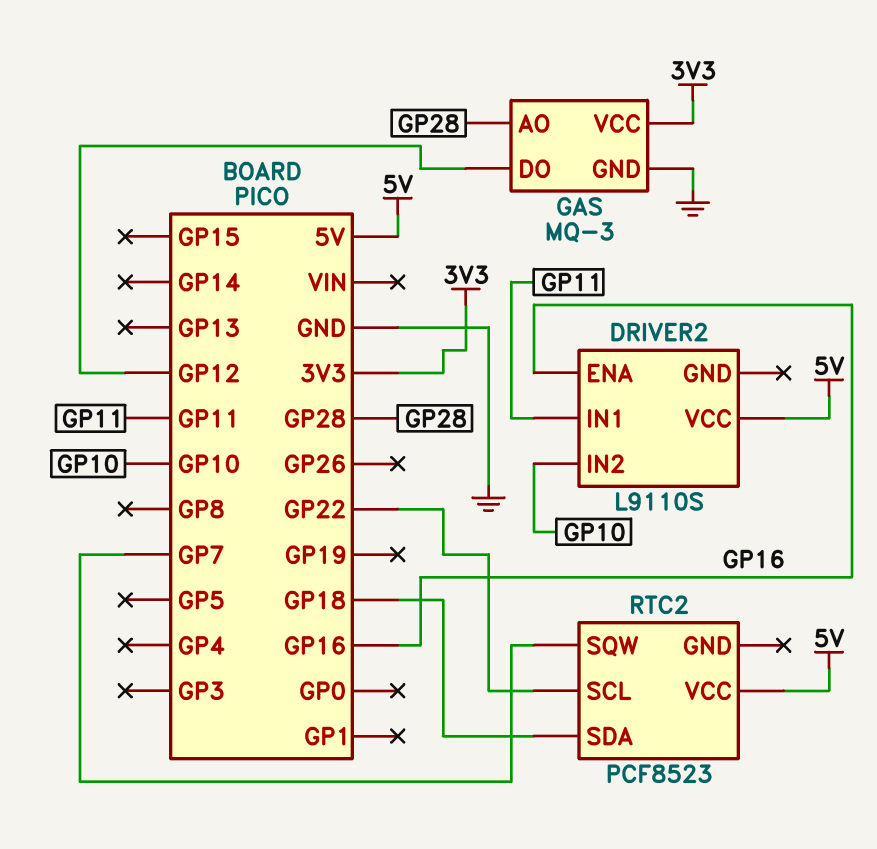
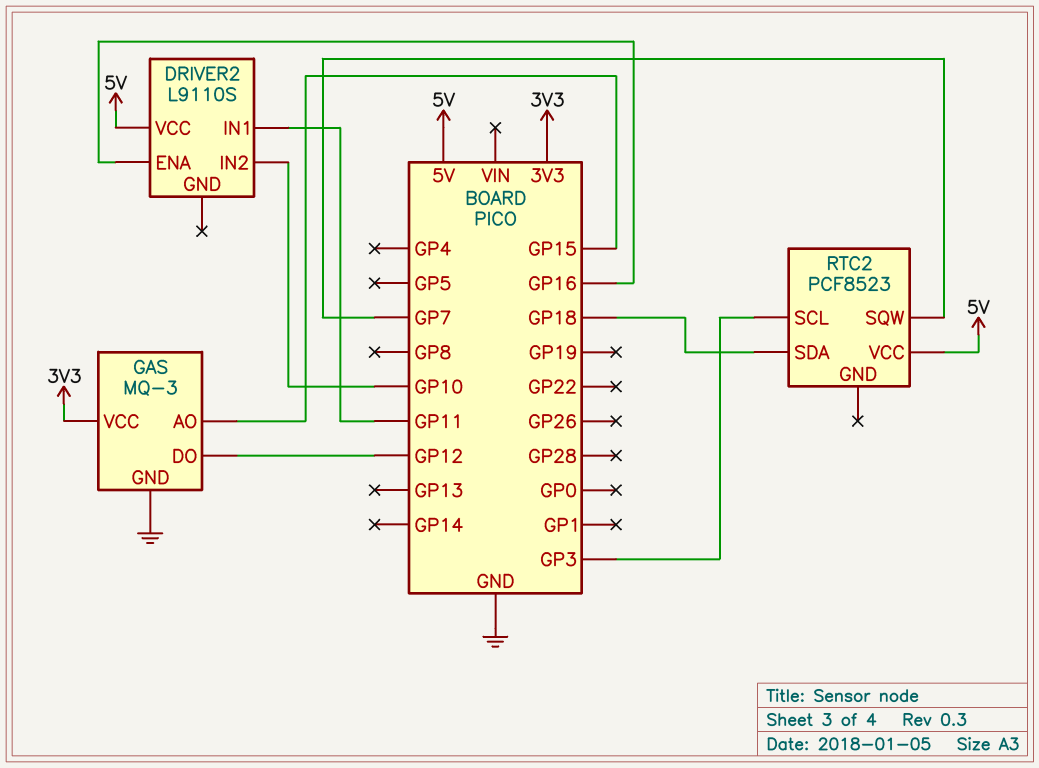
GAS pin AO: GP28 -> GP15
RTC2 pin SCL: GP22 -> GP3

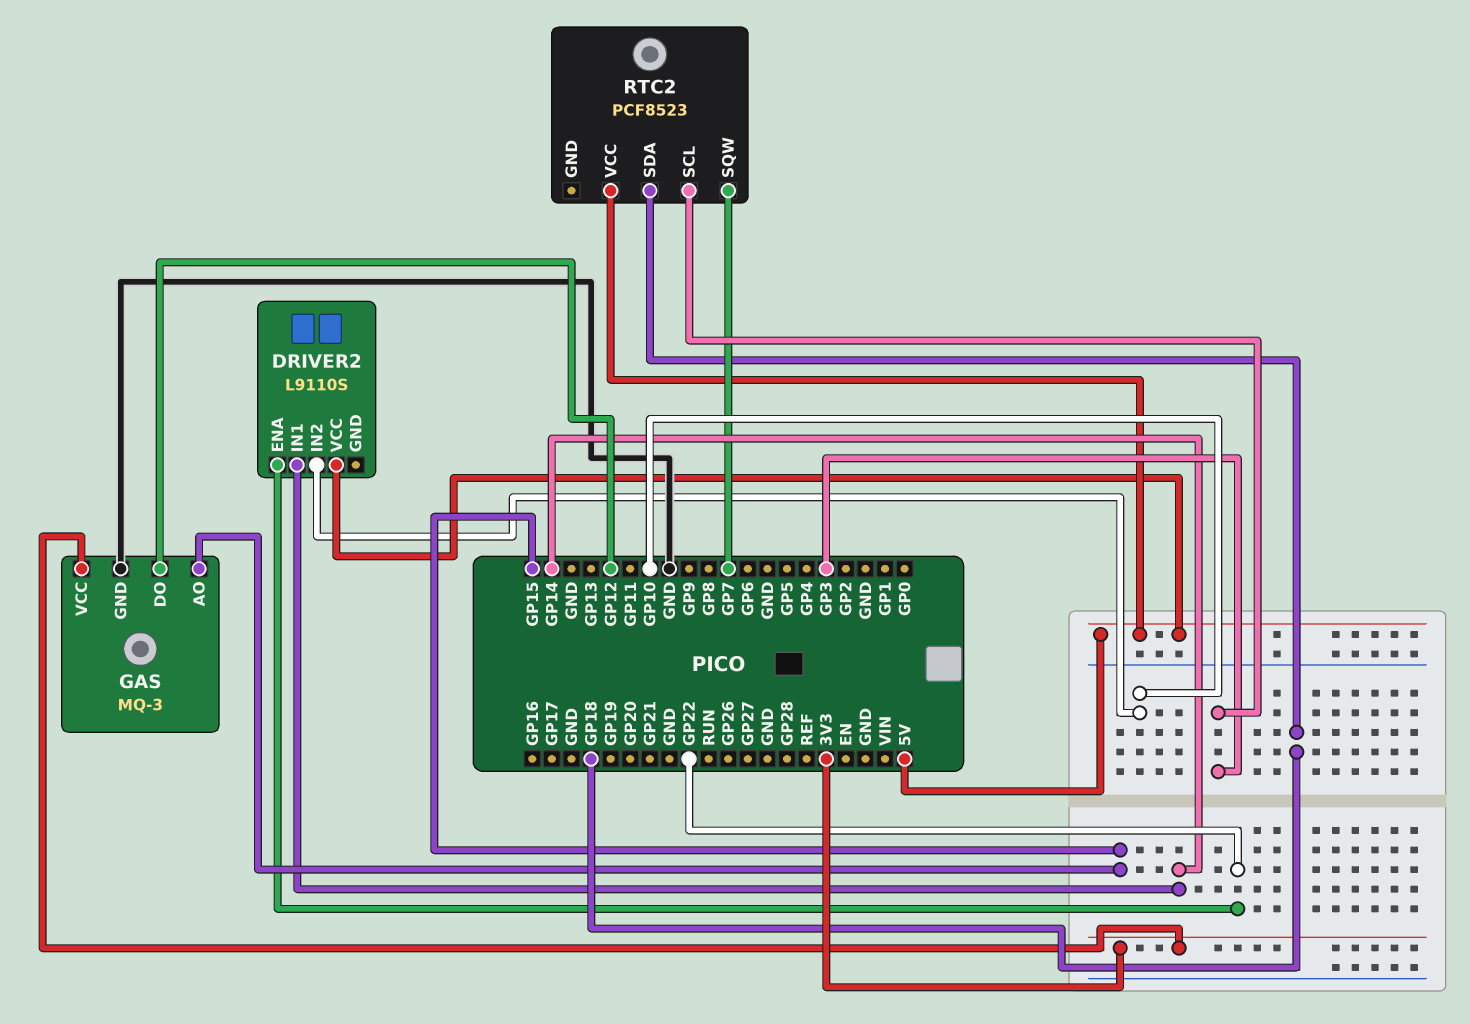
DRIVER2 pin ENA: GP16 -> GP22
DRIVER2 pin IN1: GP11 -> GP14

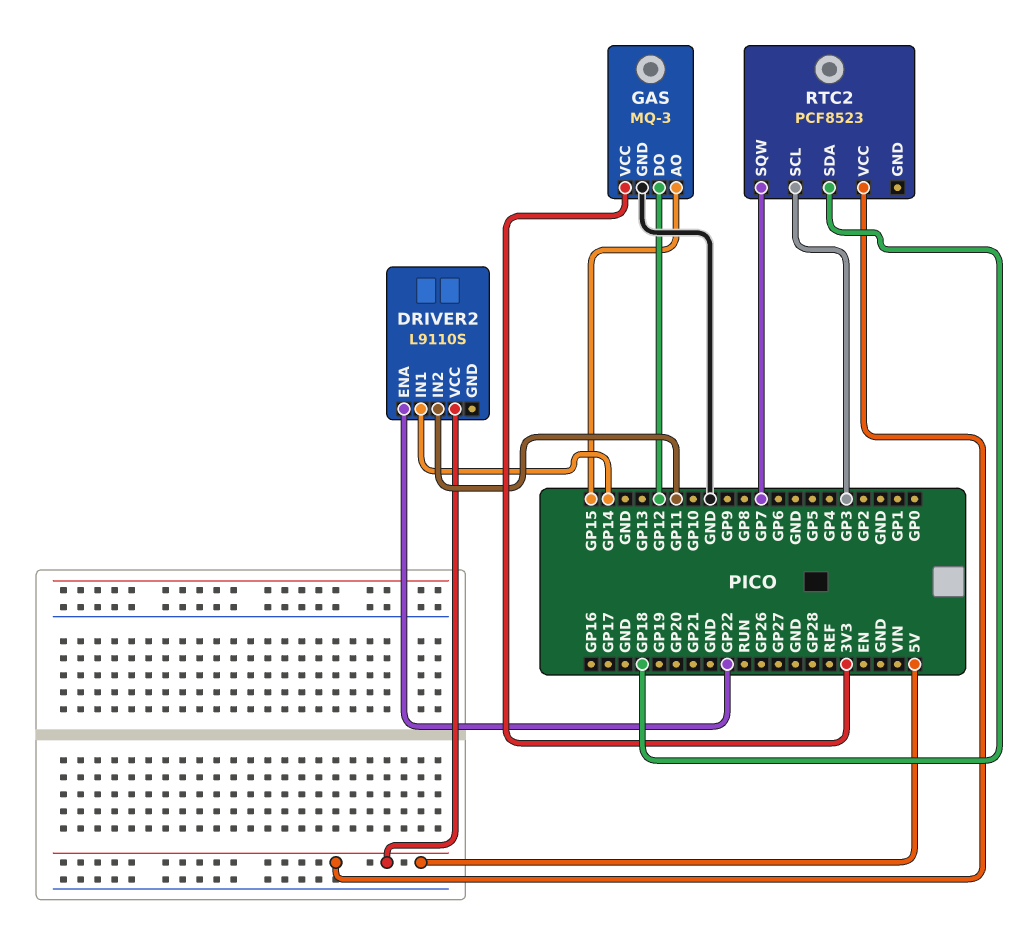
DRIVER2 pin IN2: GP10 -> GP11

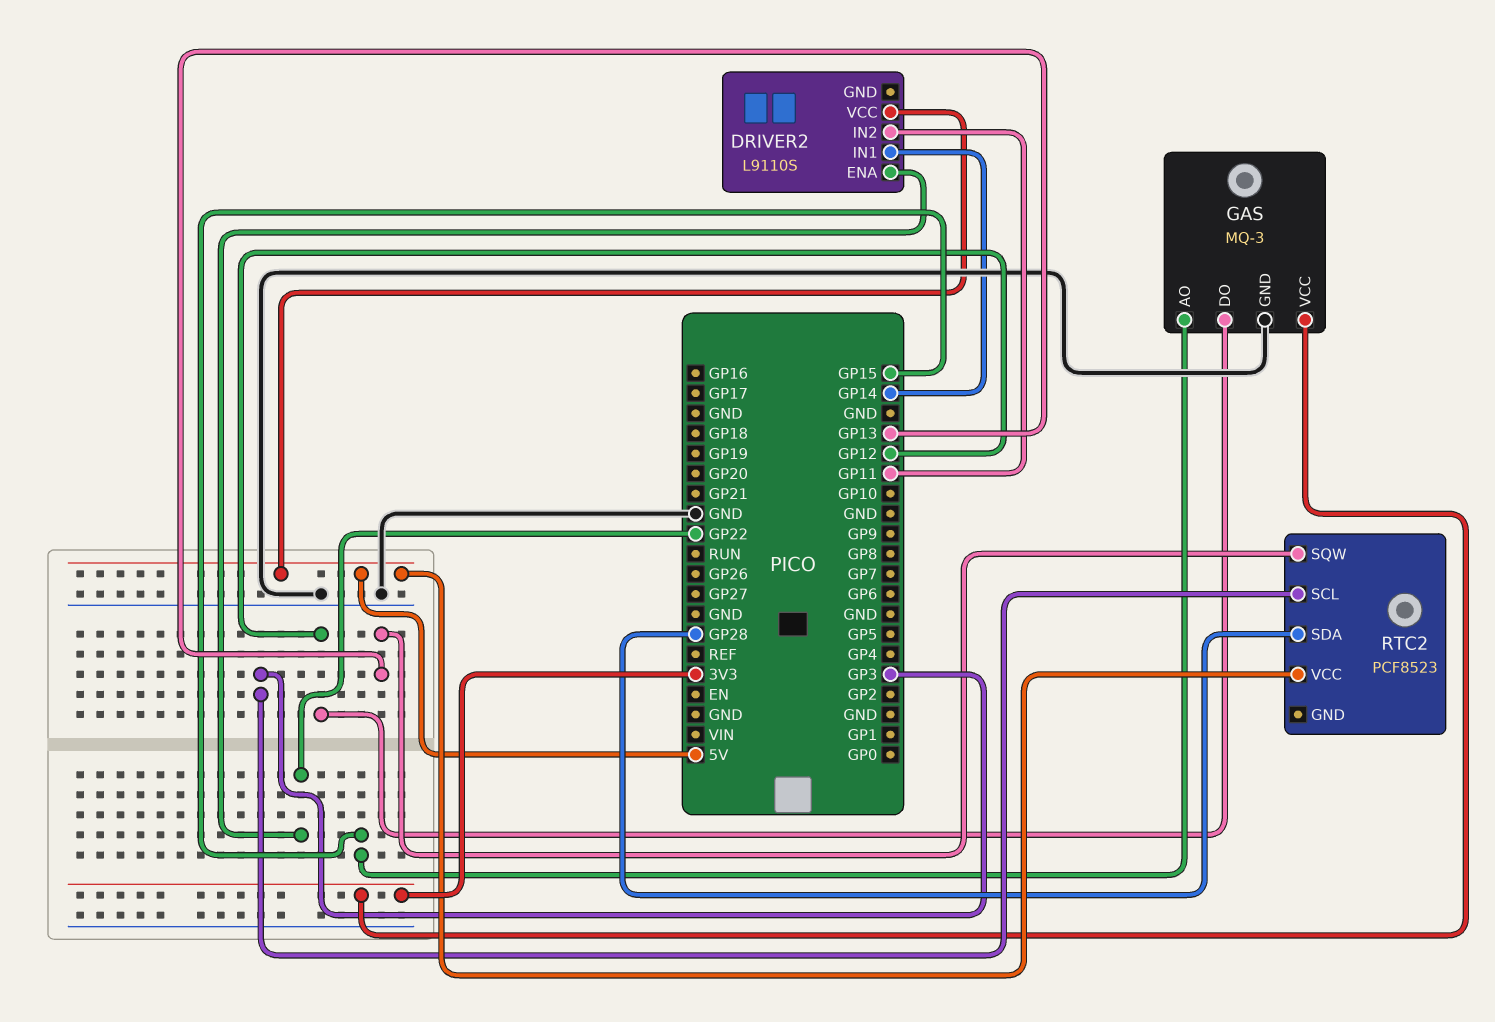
RTC2 pin SDA: GP18 -> GP28
RTC2 pin SQW: GP7 -> GP13

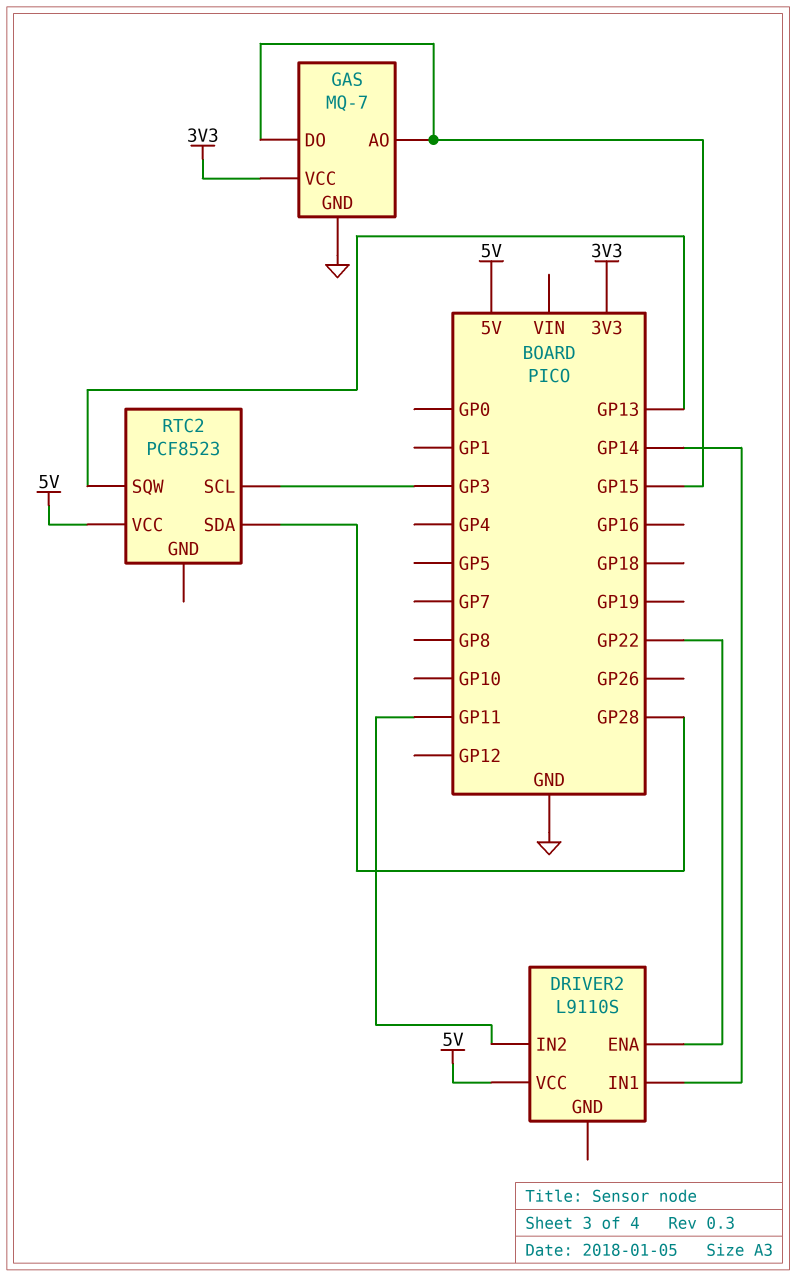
GAS: MQ-3 -> MQ-7
GAS pin DO: GP12 -> GP15

